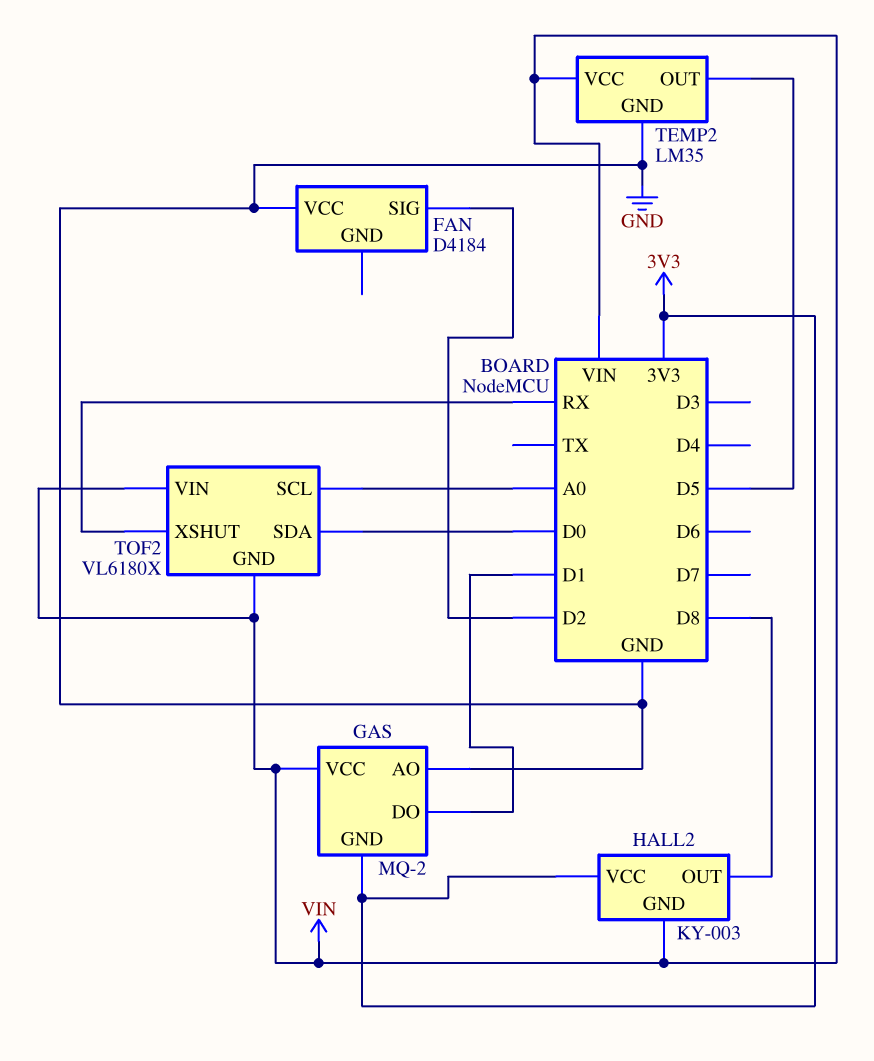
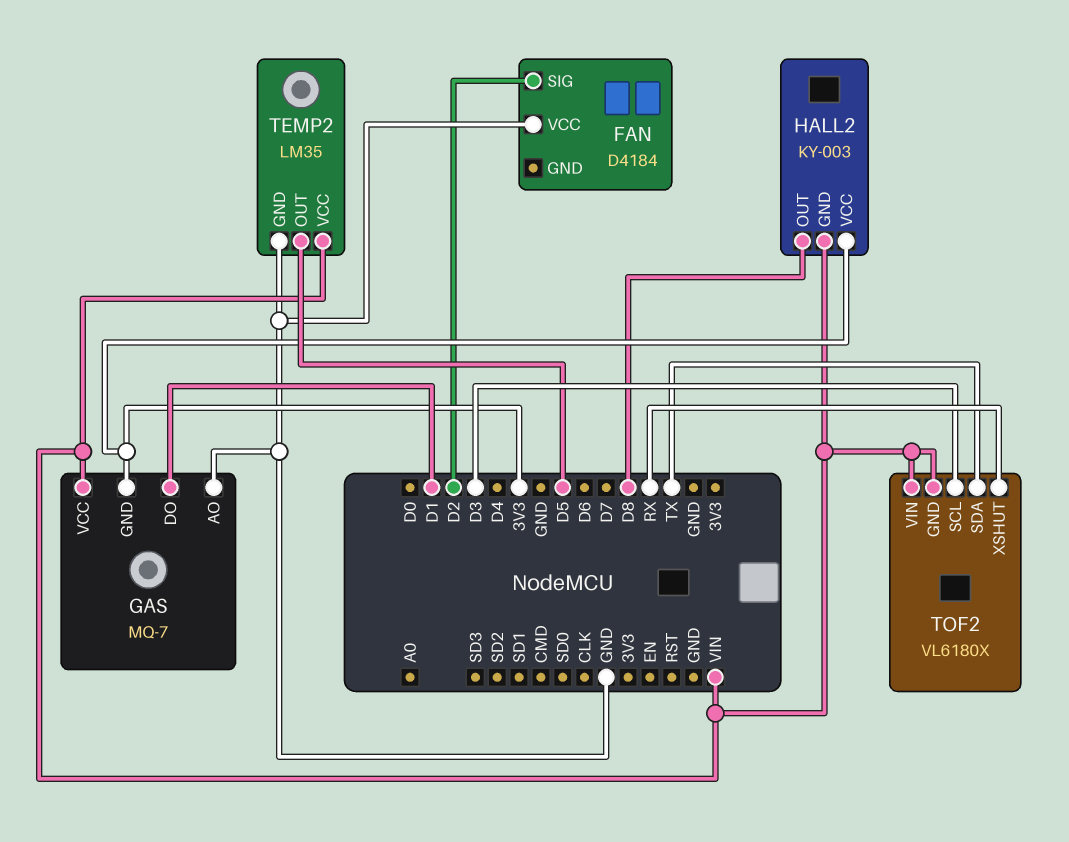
GAS: MQ-2 -> MQ-7
TOF2 pin SCL: A0 -> D3
TOF2 pin SDA: D0 -> TX

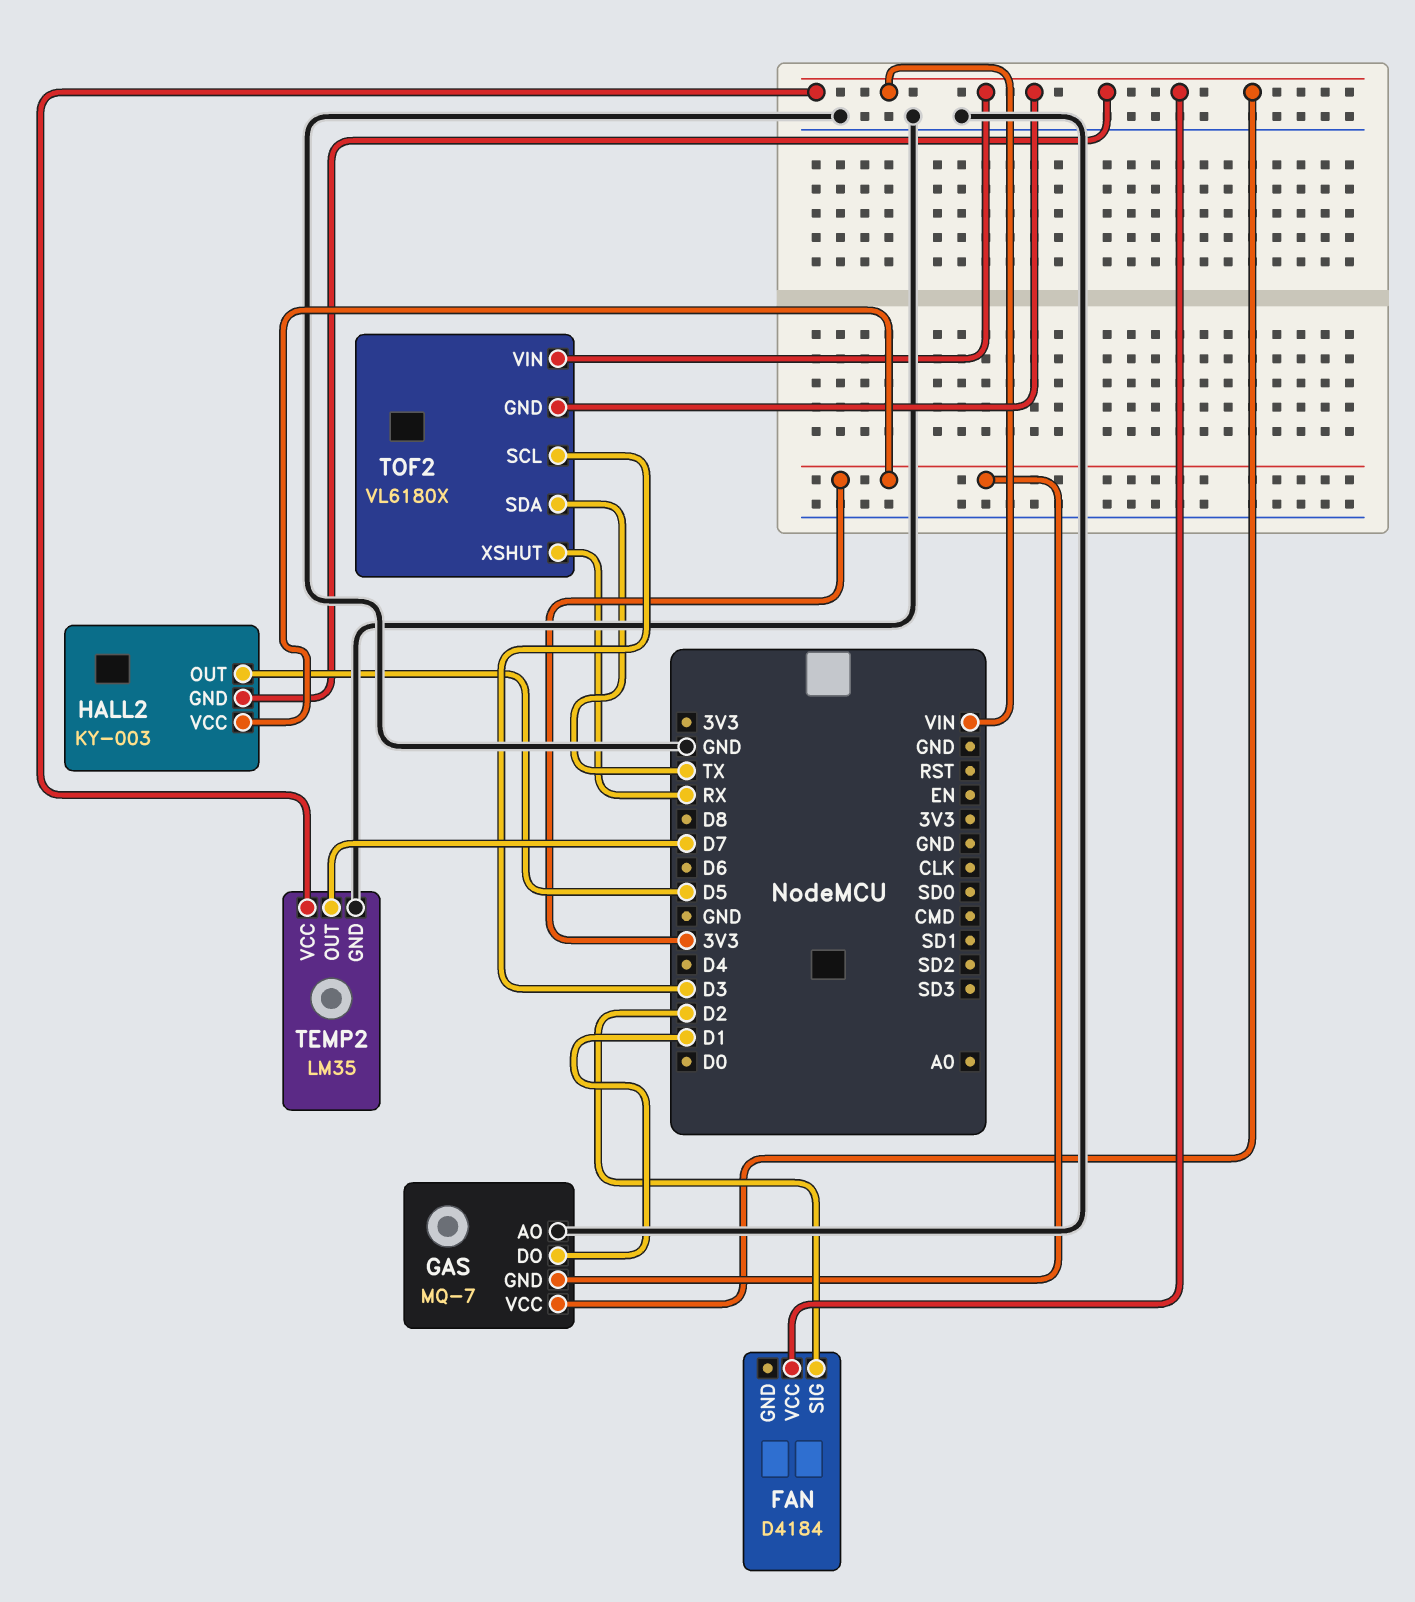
FAN pin VCC: GND -> VIN
HALL2 pin OUT: D8 -> D5
TEMP2 pin OUT: D5 -> D7

